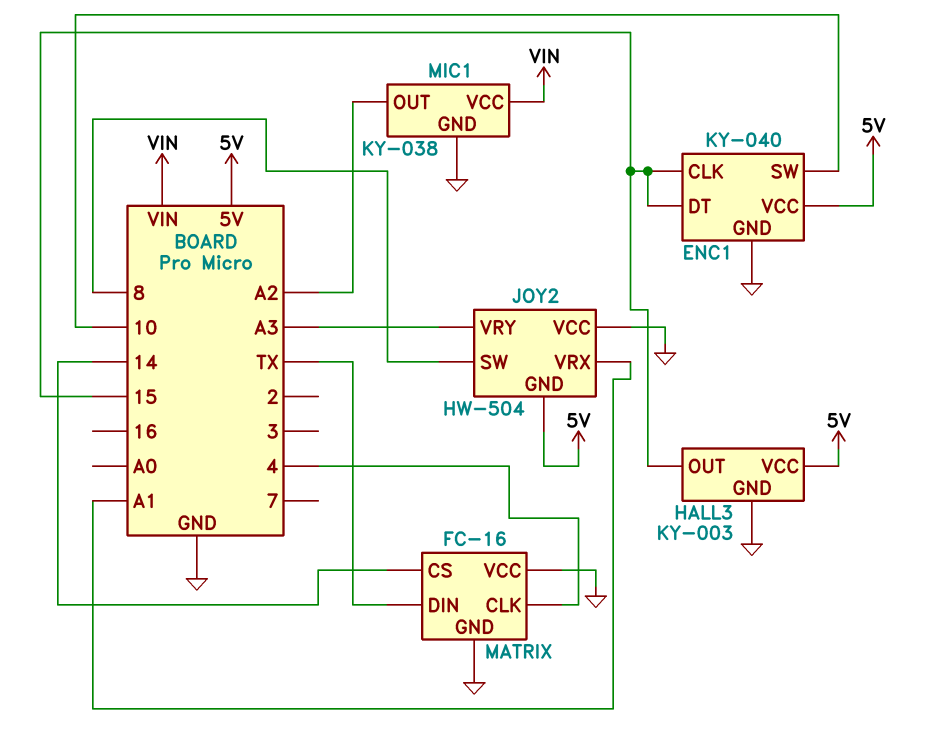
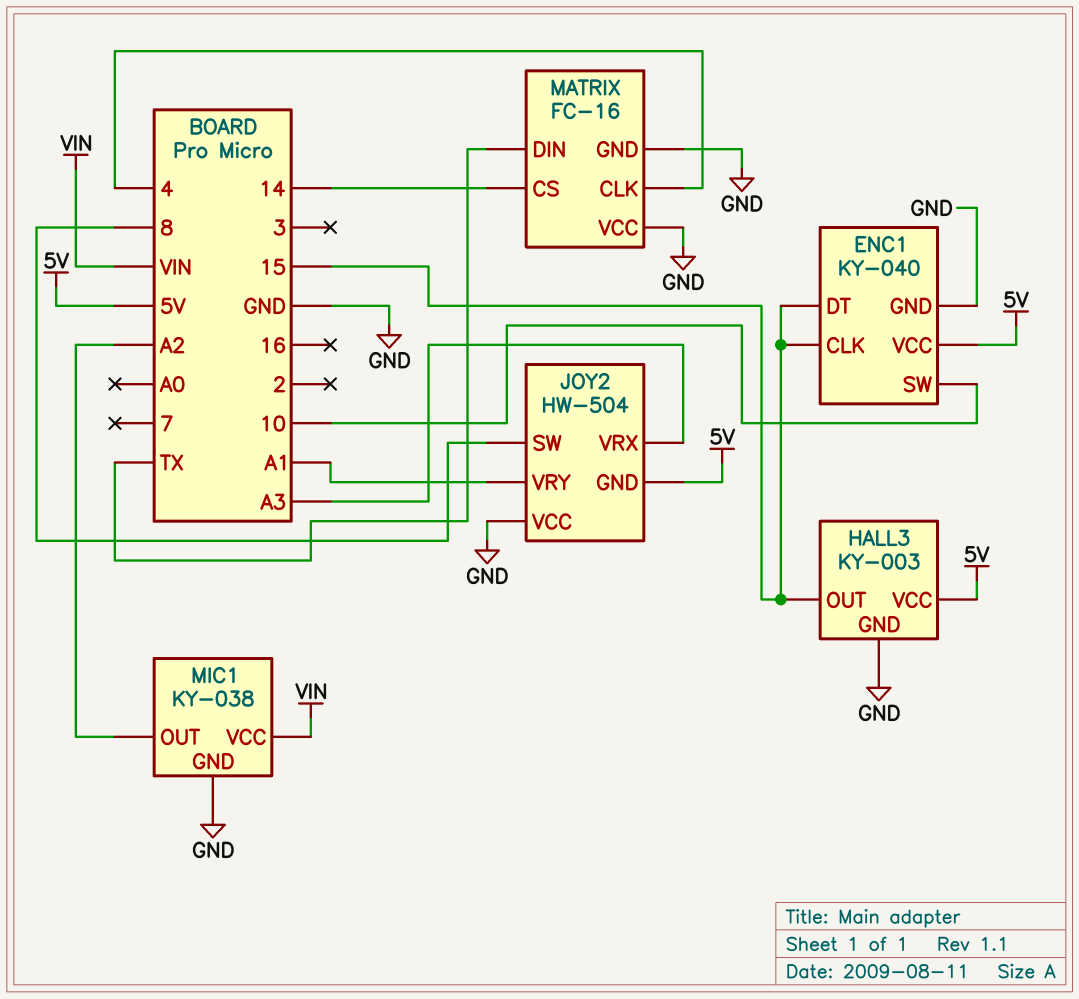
JOY2 pin VRX: A1 -> A3
JOY2 pin VRY: A3 -> A1

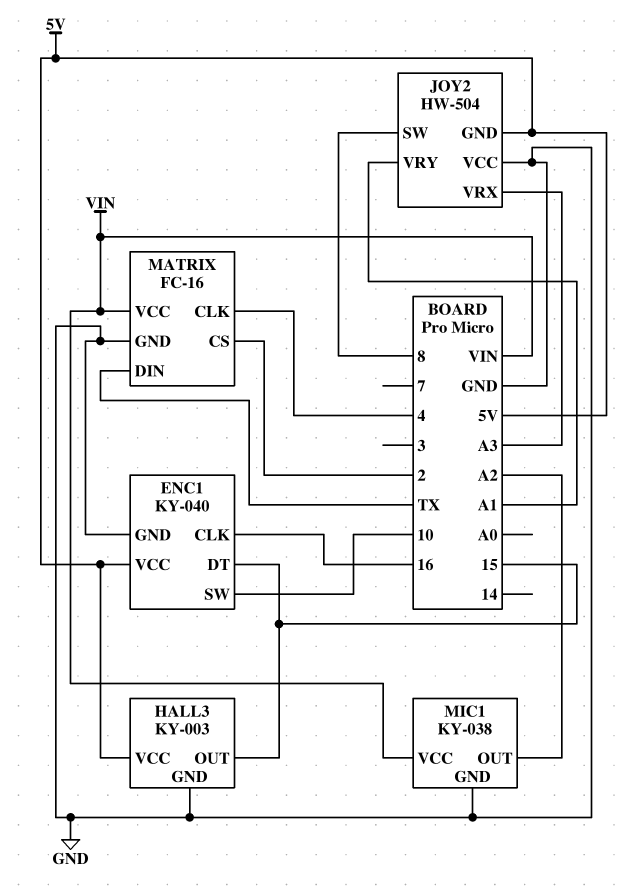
ENC1 pin CLK: 15 -> 16
MATRIX pin CS: 14 -> 2
MATRIX pin VCC: GND -> VIN

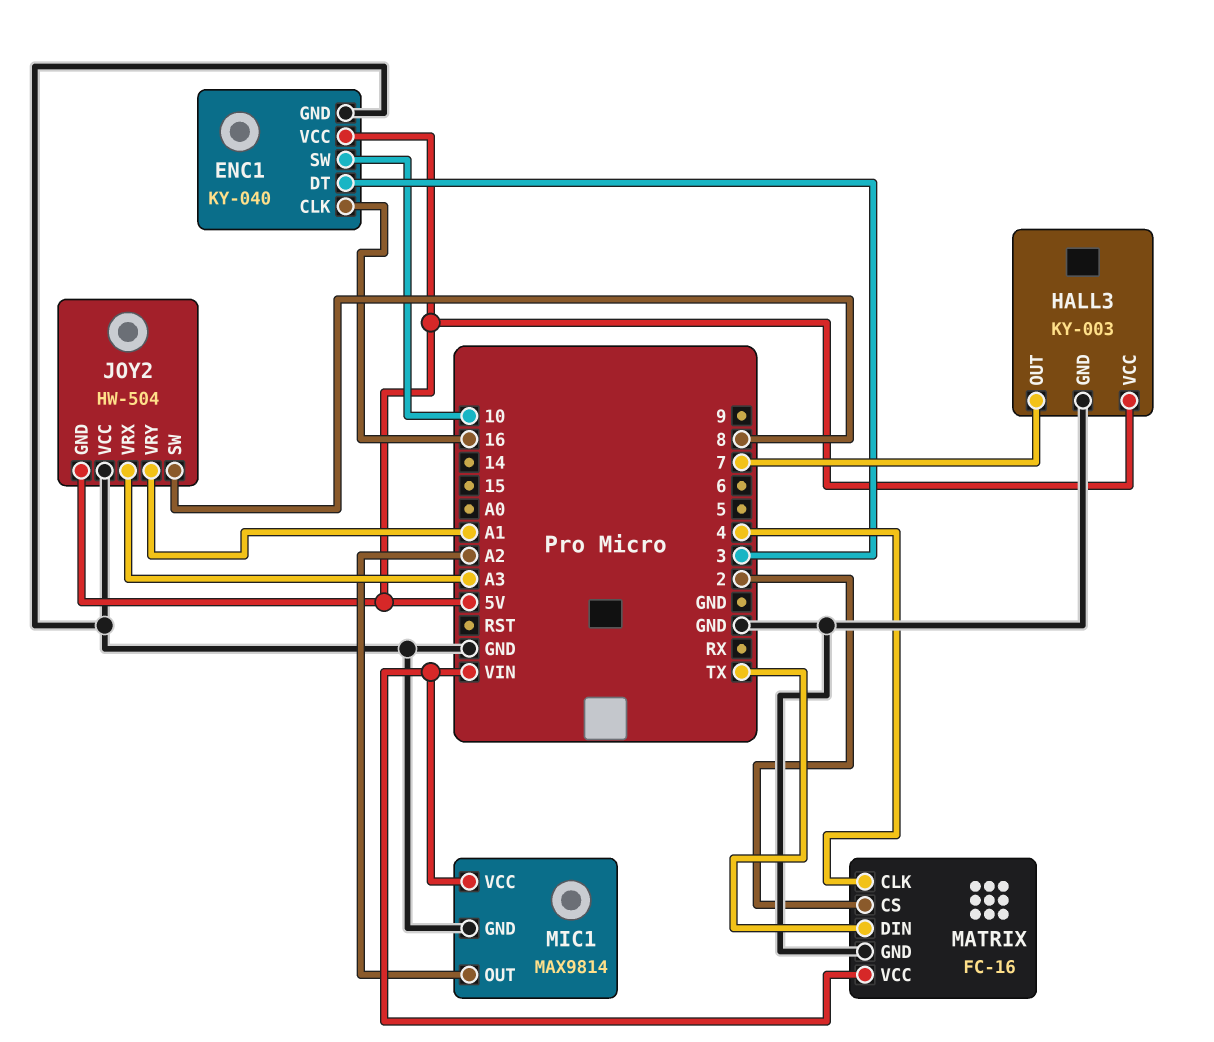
ENC1 pin DT: 15 -> 3
HALL3 pin OUT: 15 -> 7
MIC1: KY-038 -> MAX9814

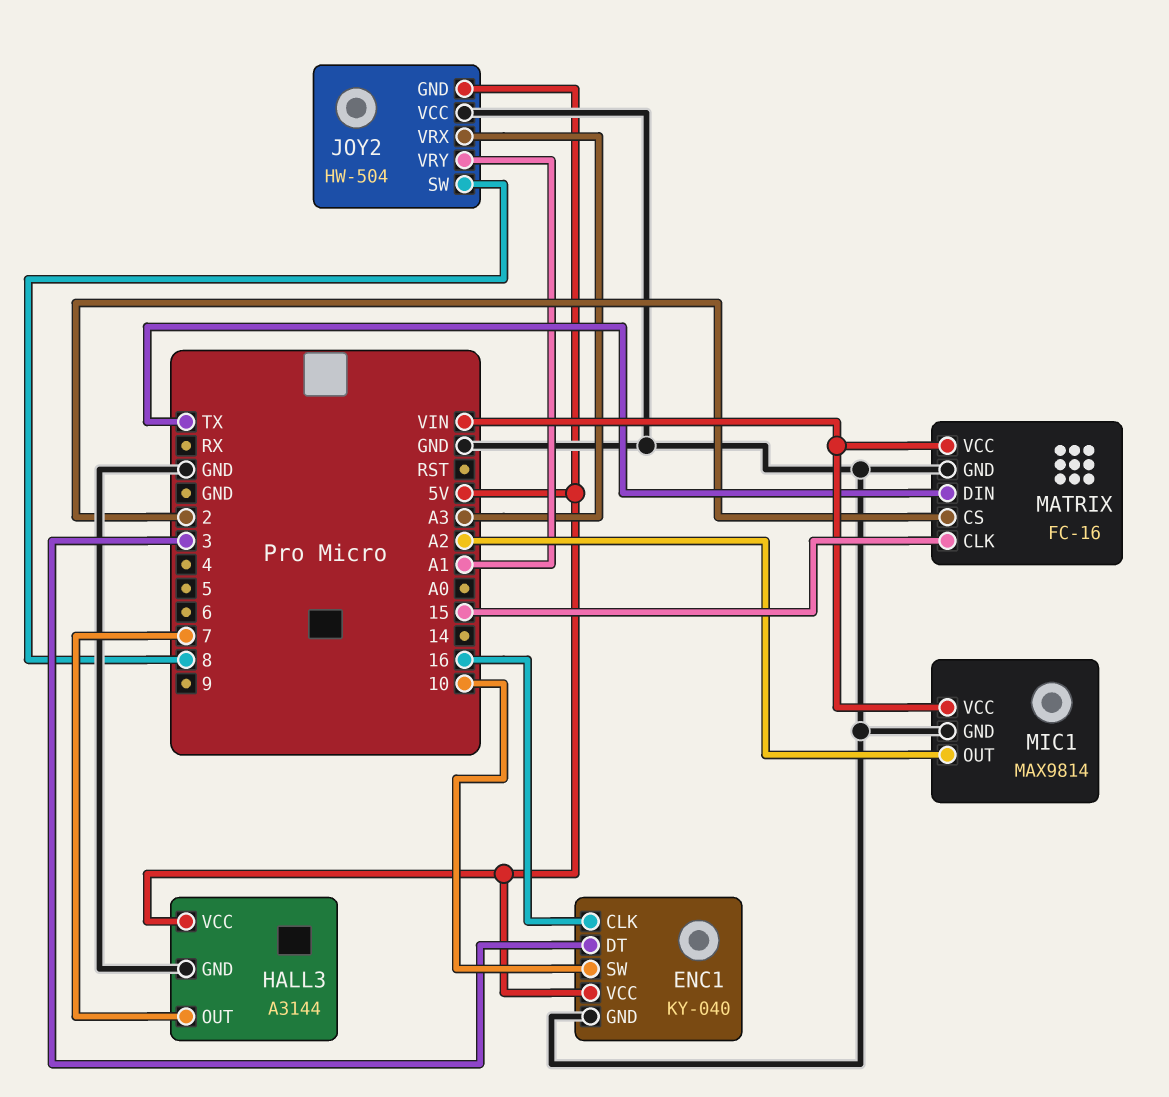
HALL3: KY-003 -> A3144
MATRIX pin CLK: 4 -> 15

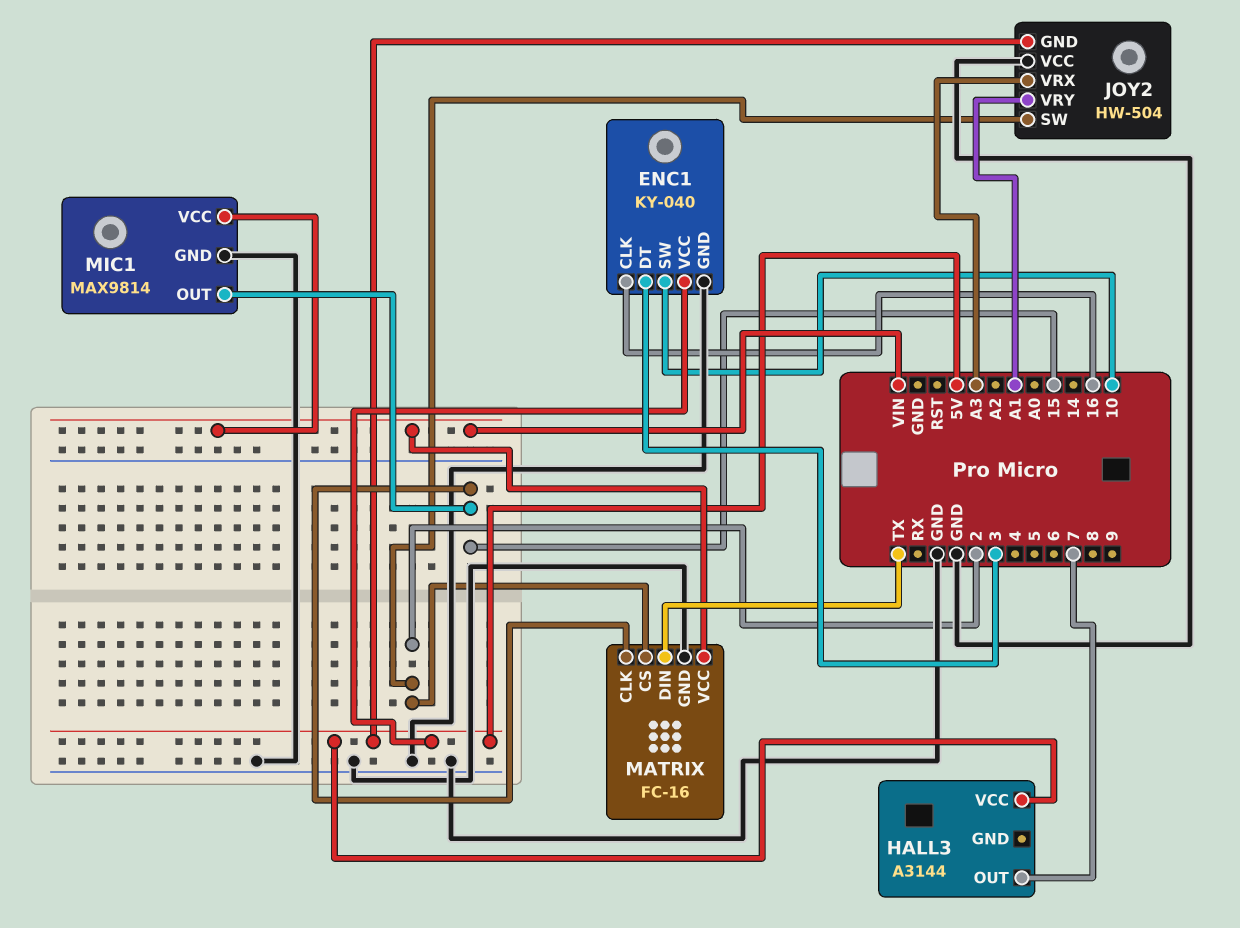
HALL3 pin GND: GND -> none
JOY2 pin SW: 8 -> 2
MIC1 pin OUT: A2 -> 15

